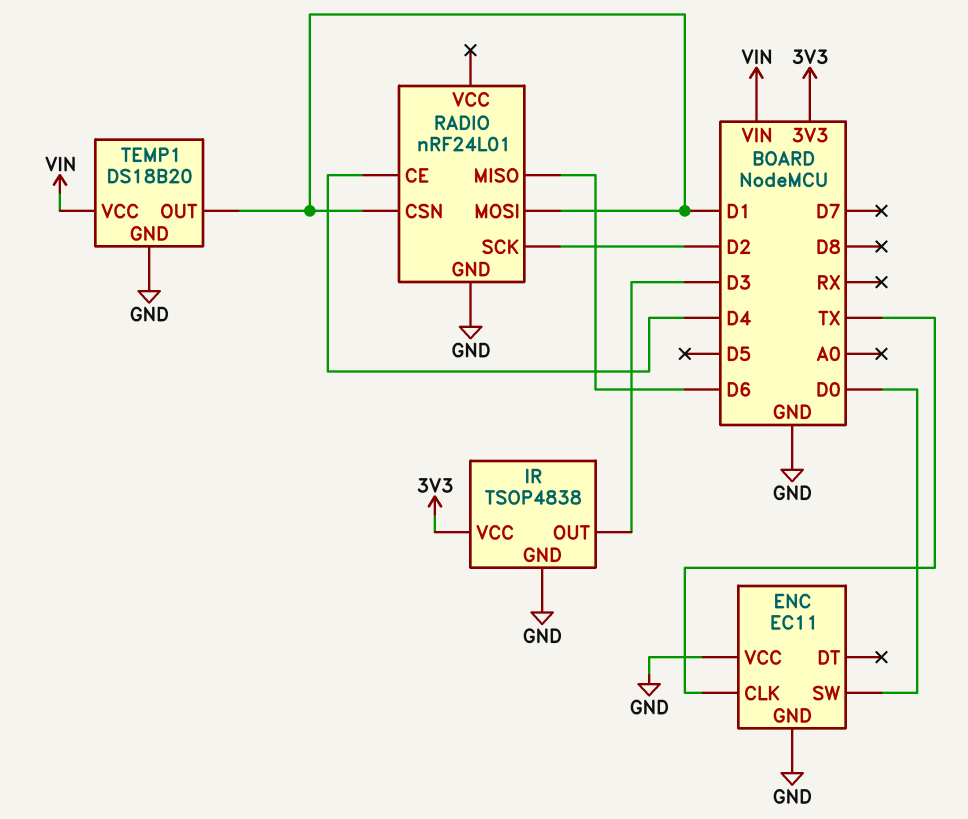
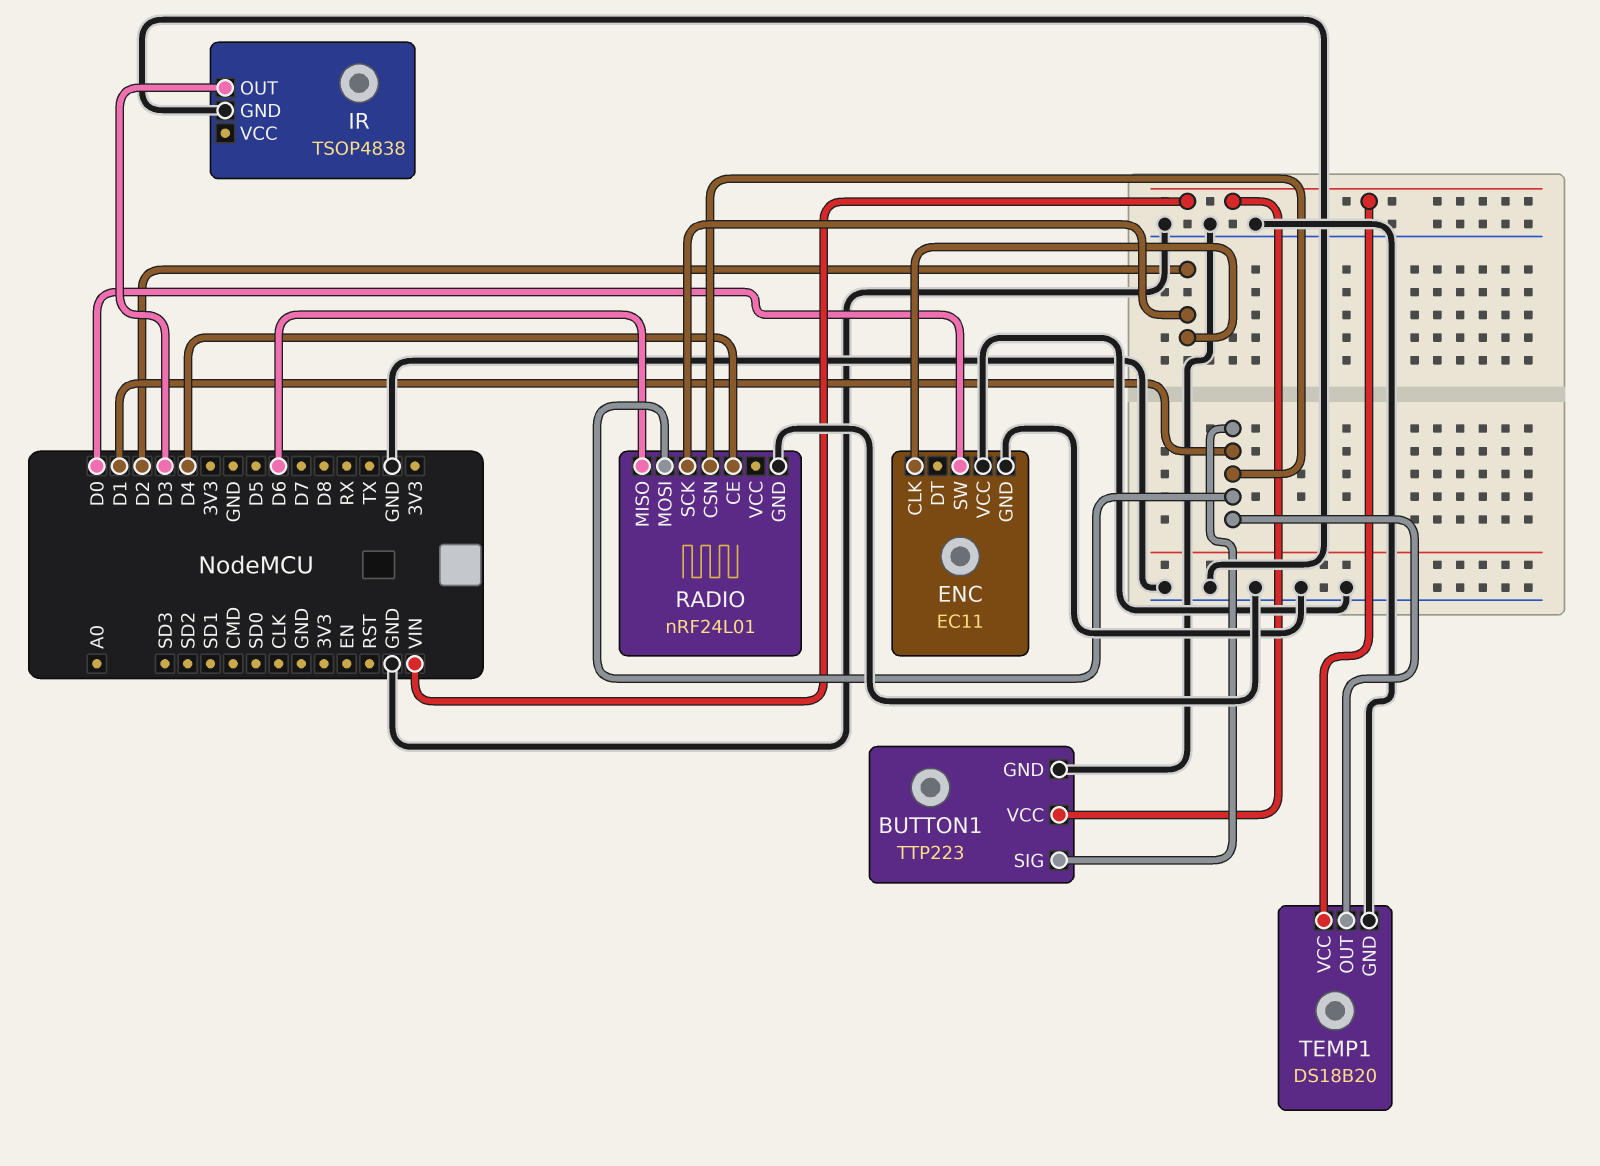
BUTTON1: none -> TTP223
BUTTON1 pin GND: none -> GND
BUTTON1 pin SIG: none -> D1
BUTTON1 pin VCC: none -> VIN
ENC pin CLK: TX -> D2
IR pin VCC: 3V3 -> none

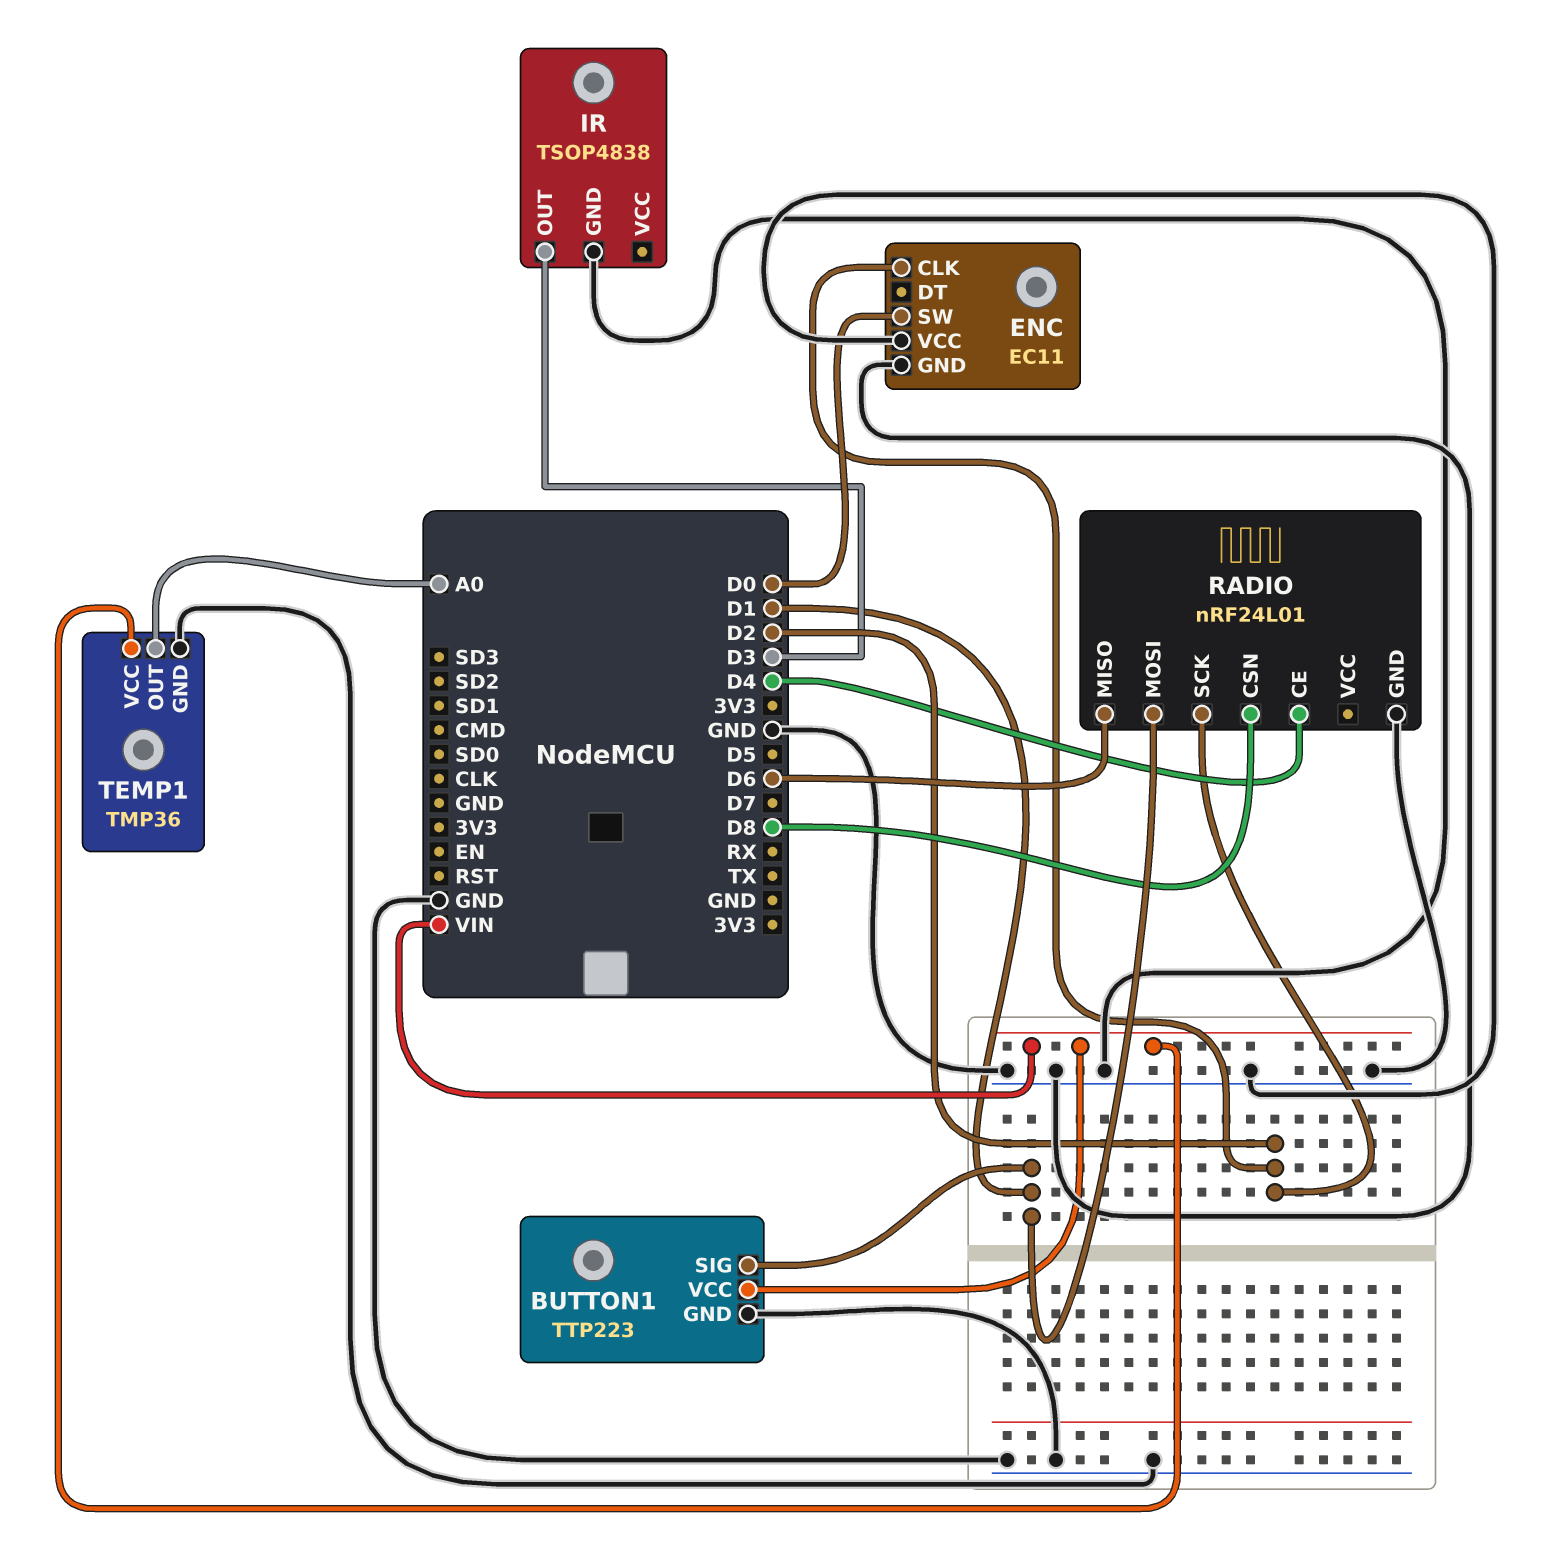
RADIO pin CSN: D1 -> D8
TEMP1: DS18B20 -> TMP36
TEMP1 pin OUT: D1 -> A0

